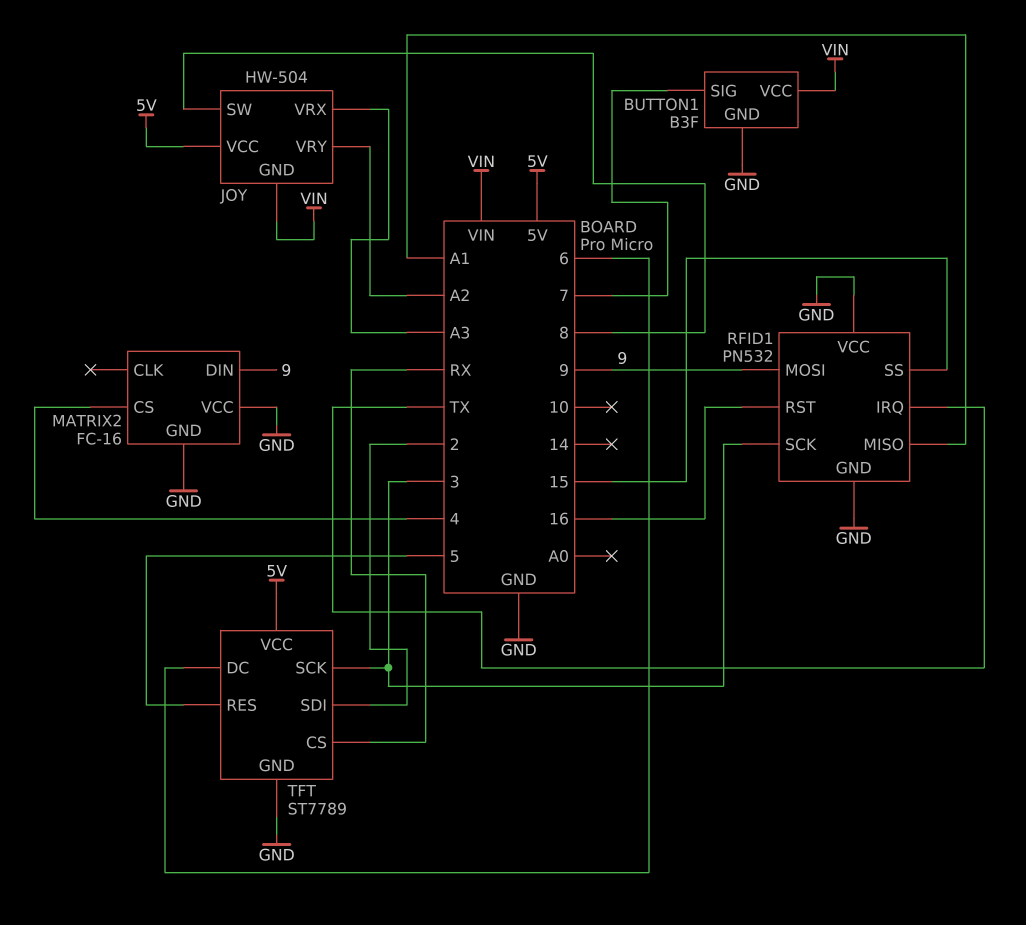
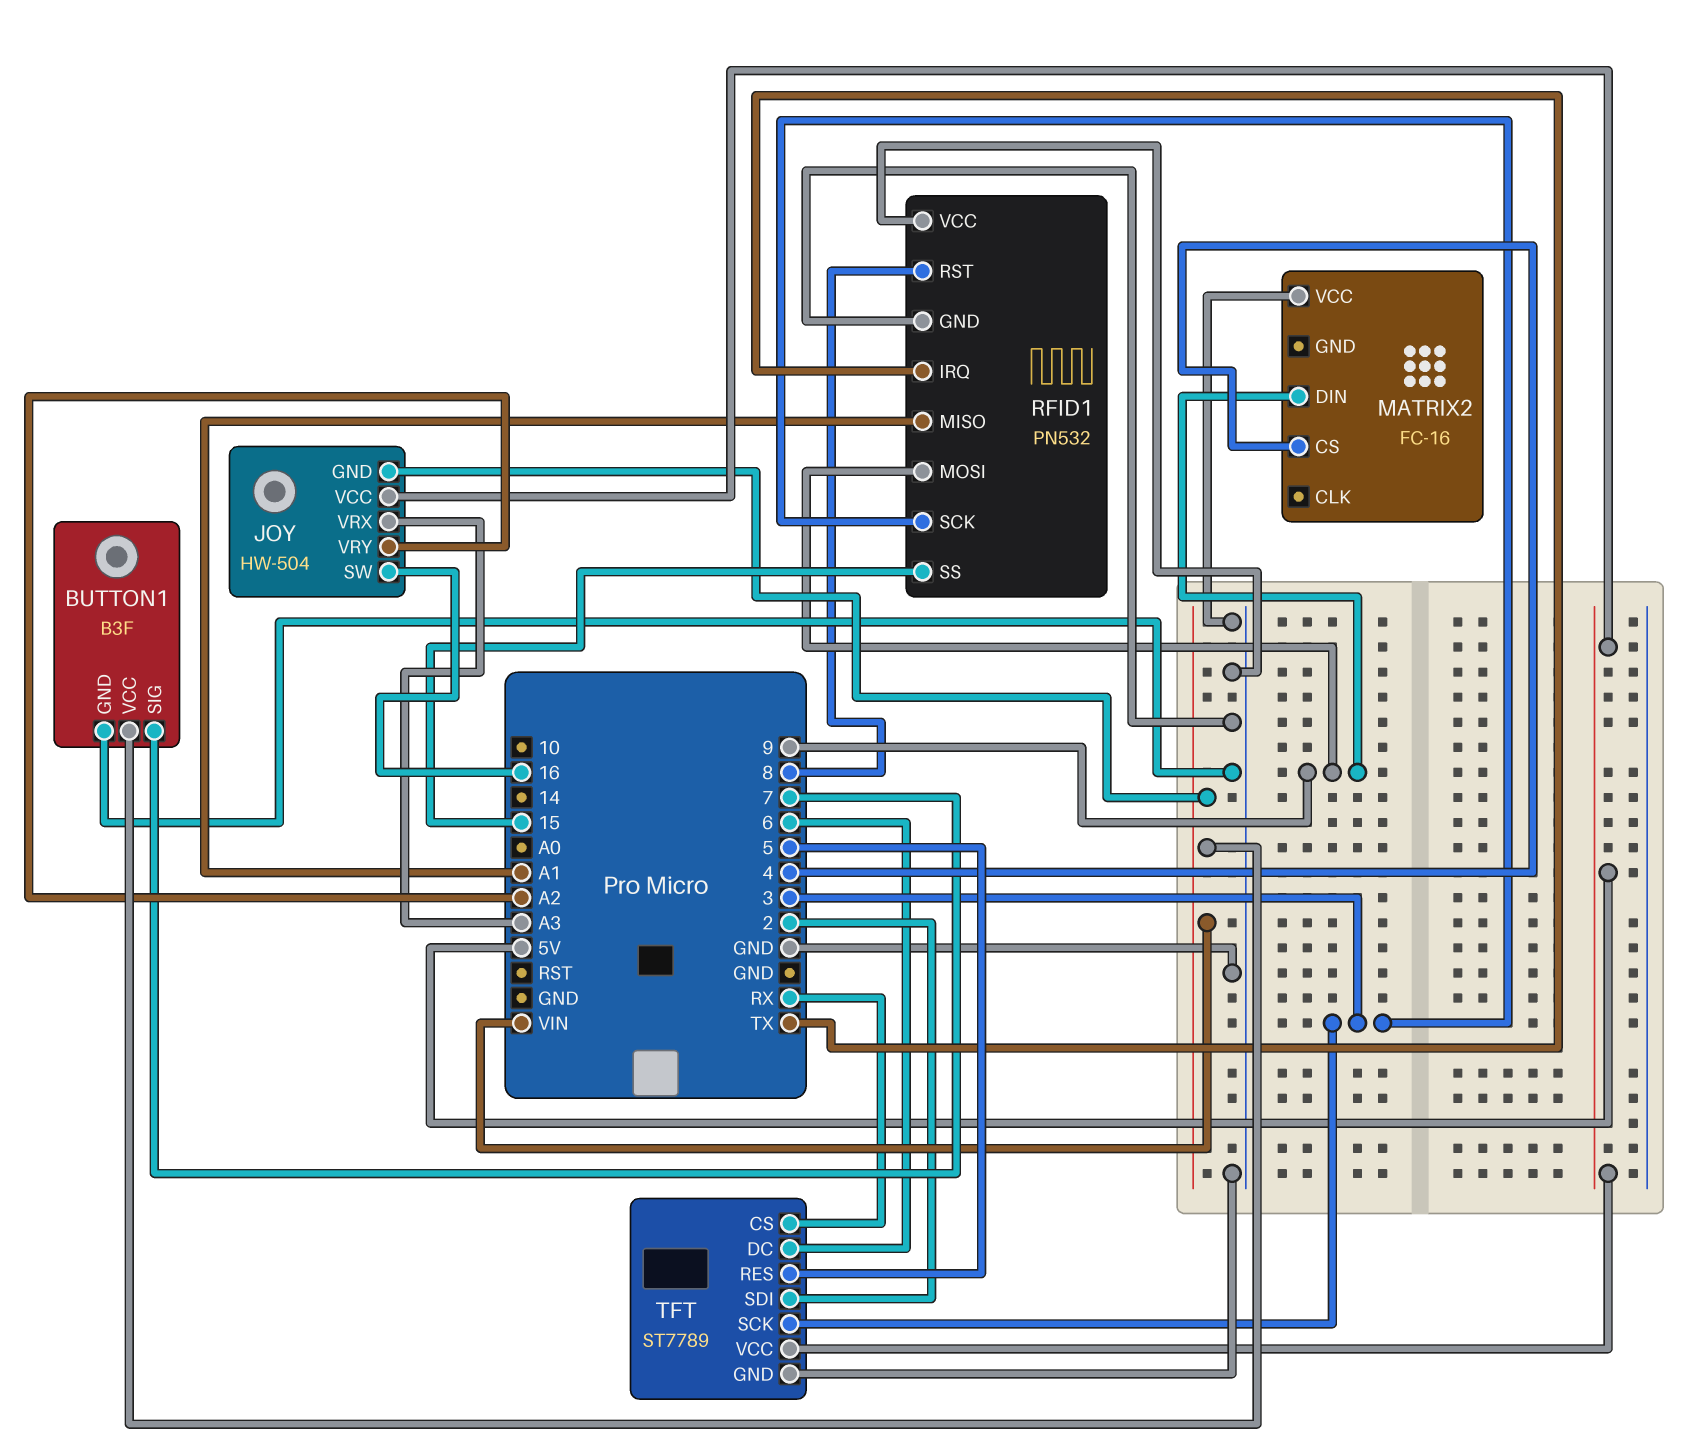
JOY pin SW: 8 -> 16
MATRIX2 pin GND: GND -> none
RFID1 pin RST: 16 -> 8

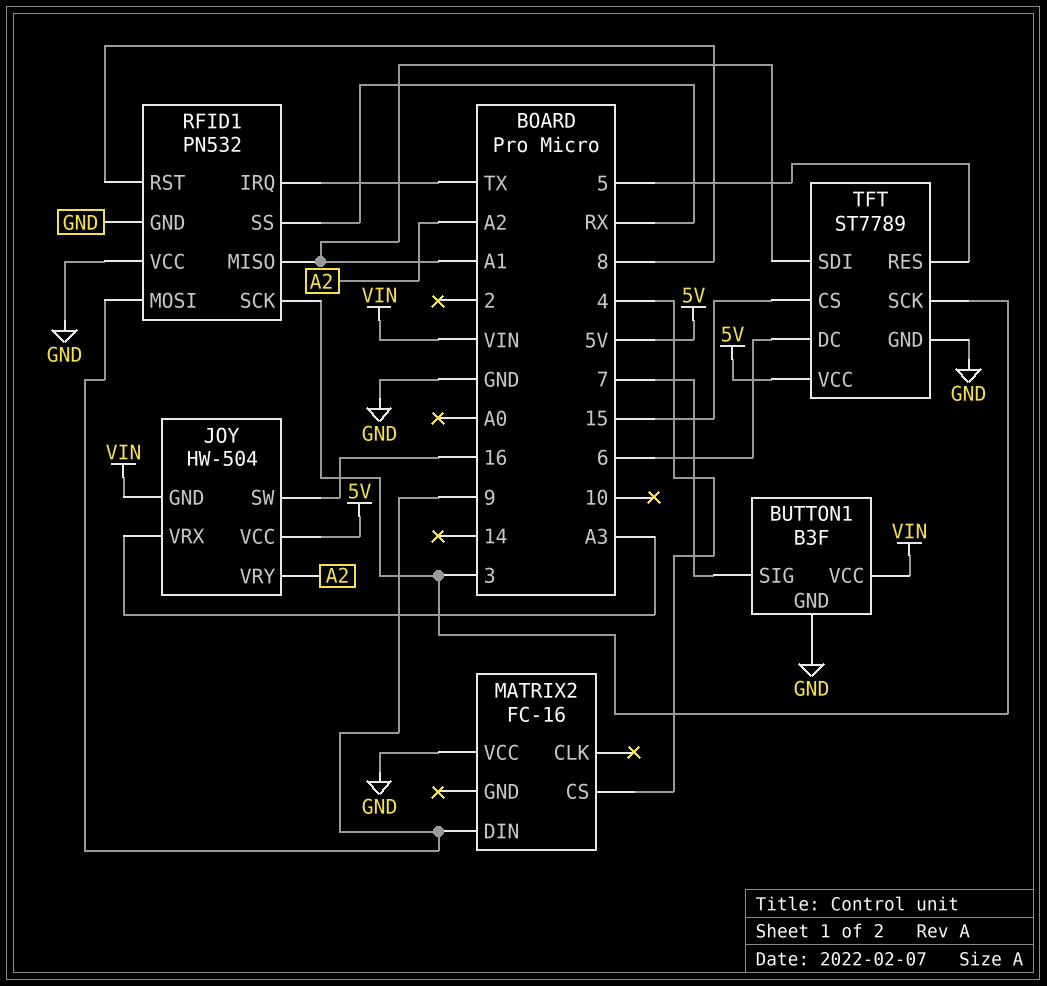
RFID1 pin SS: 15 -> RX
TFT pin CS: RX -> 15
TFT pin SDI: 2 -> A1

